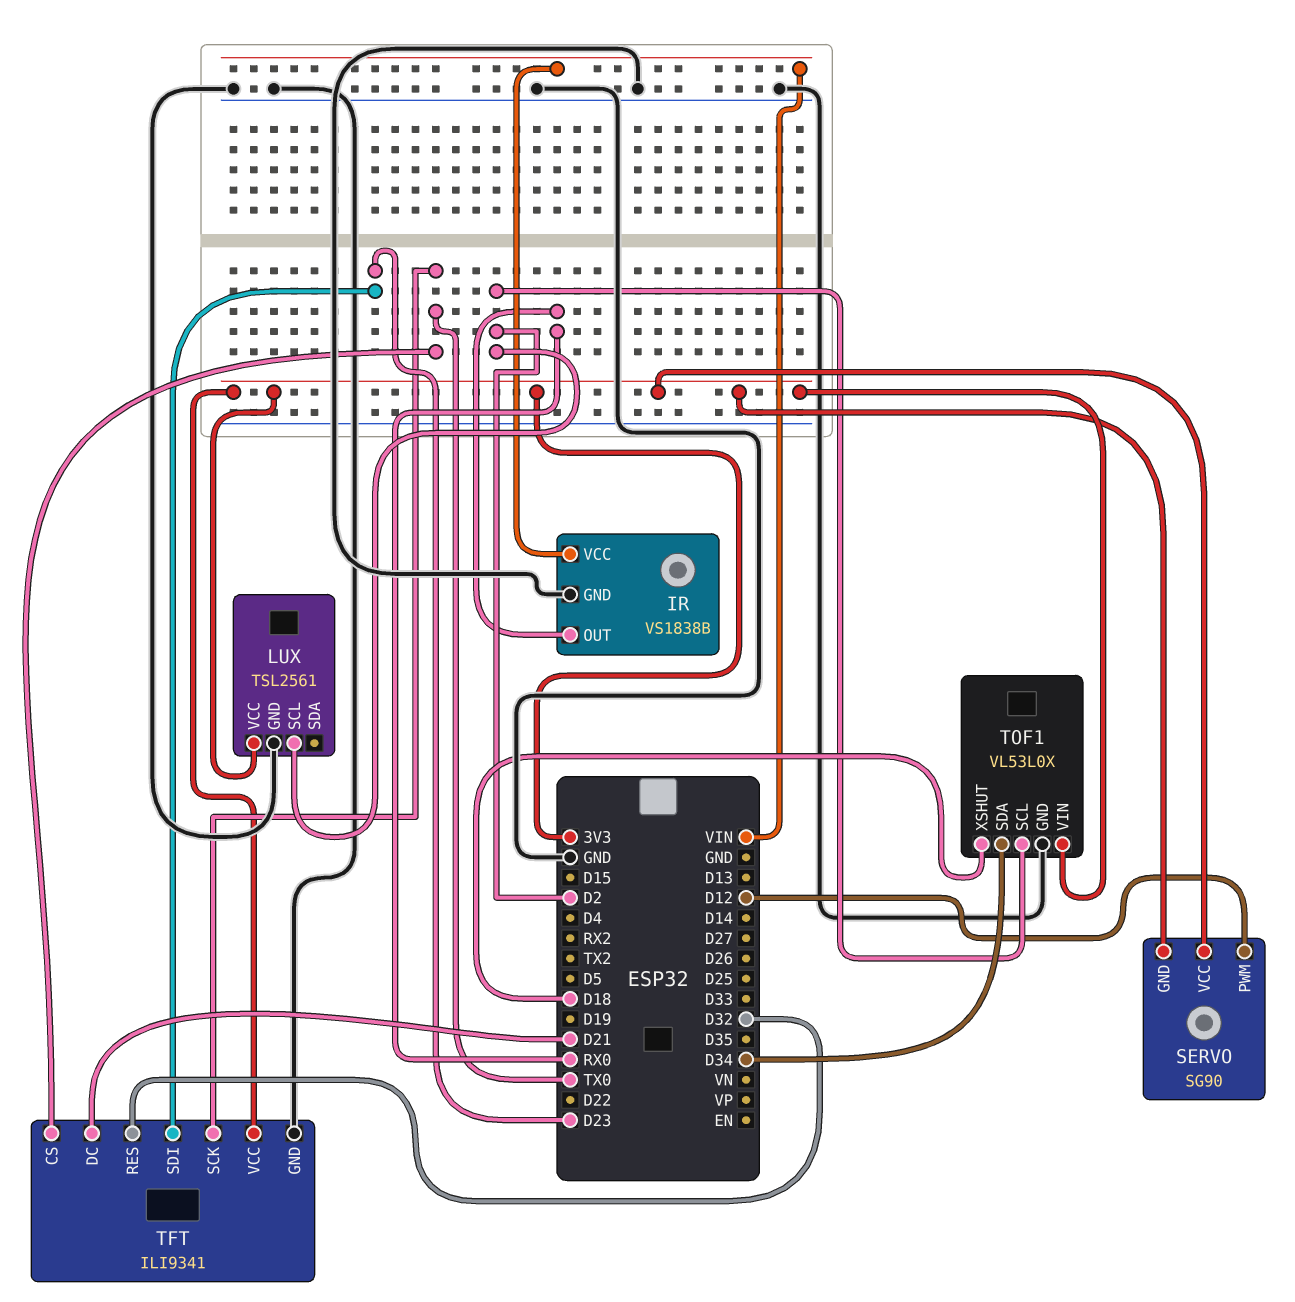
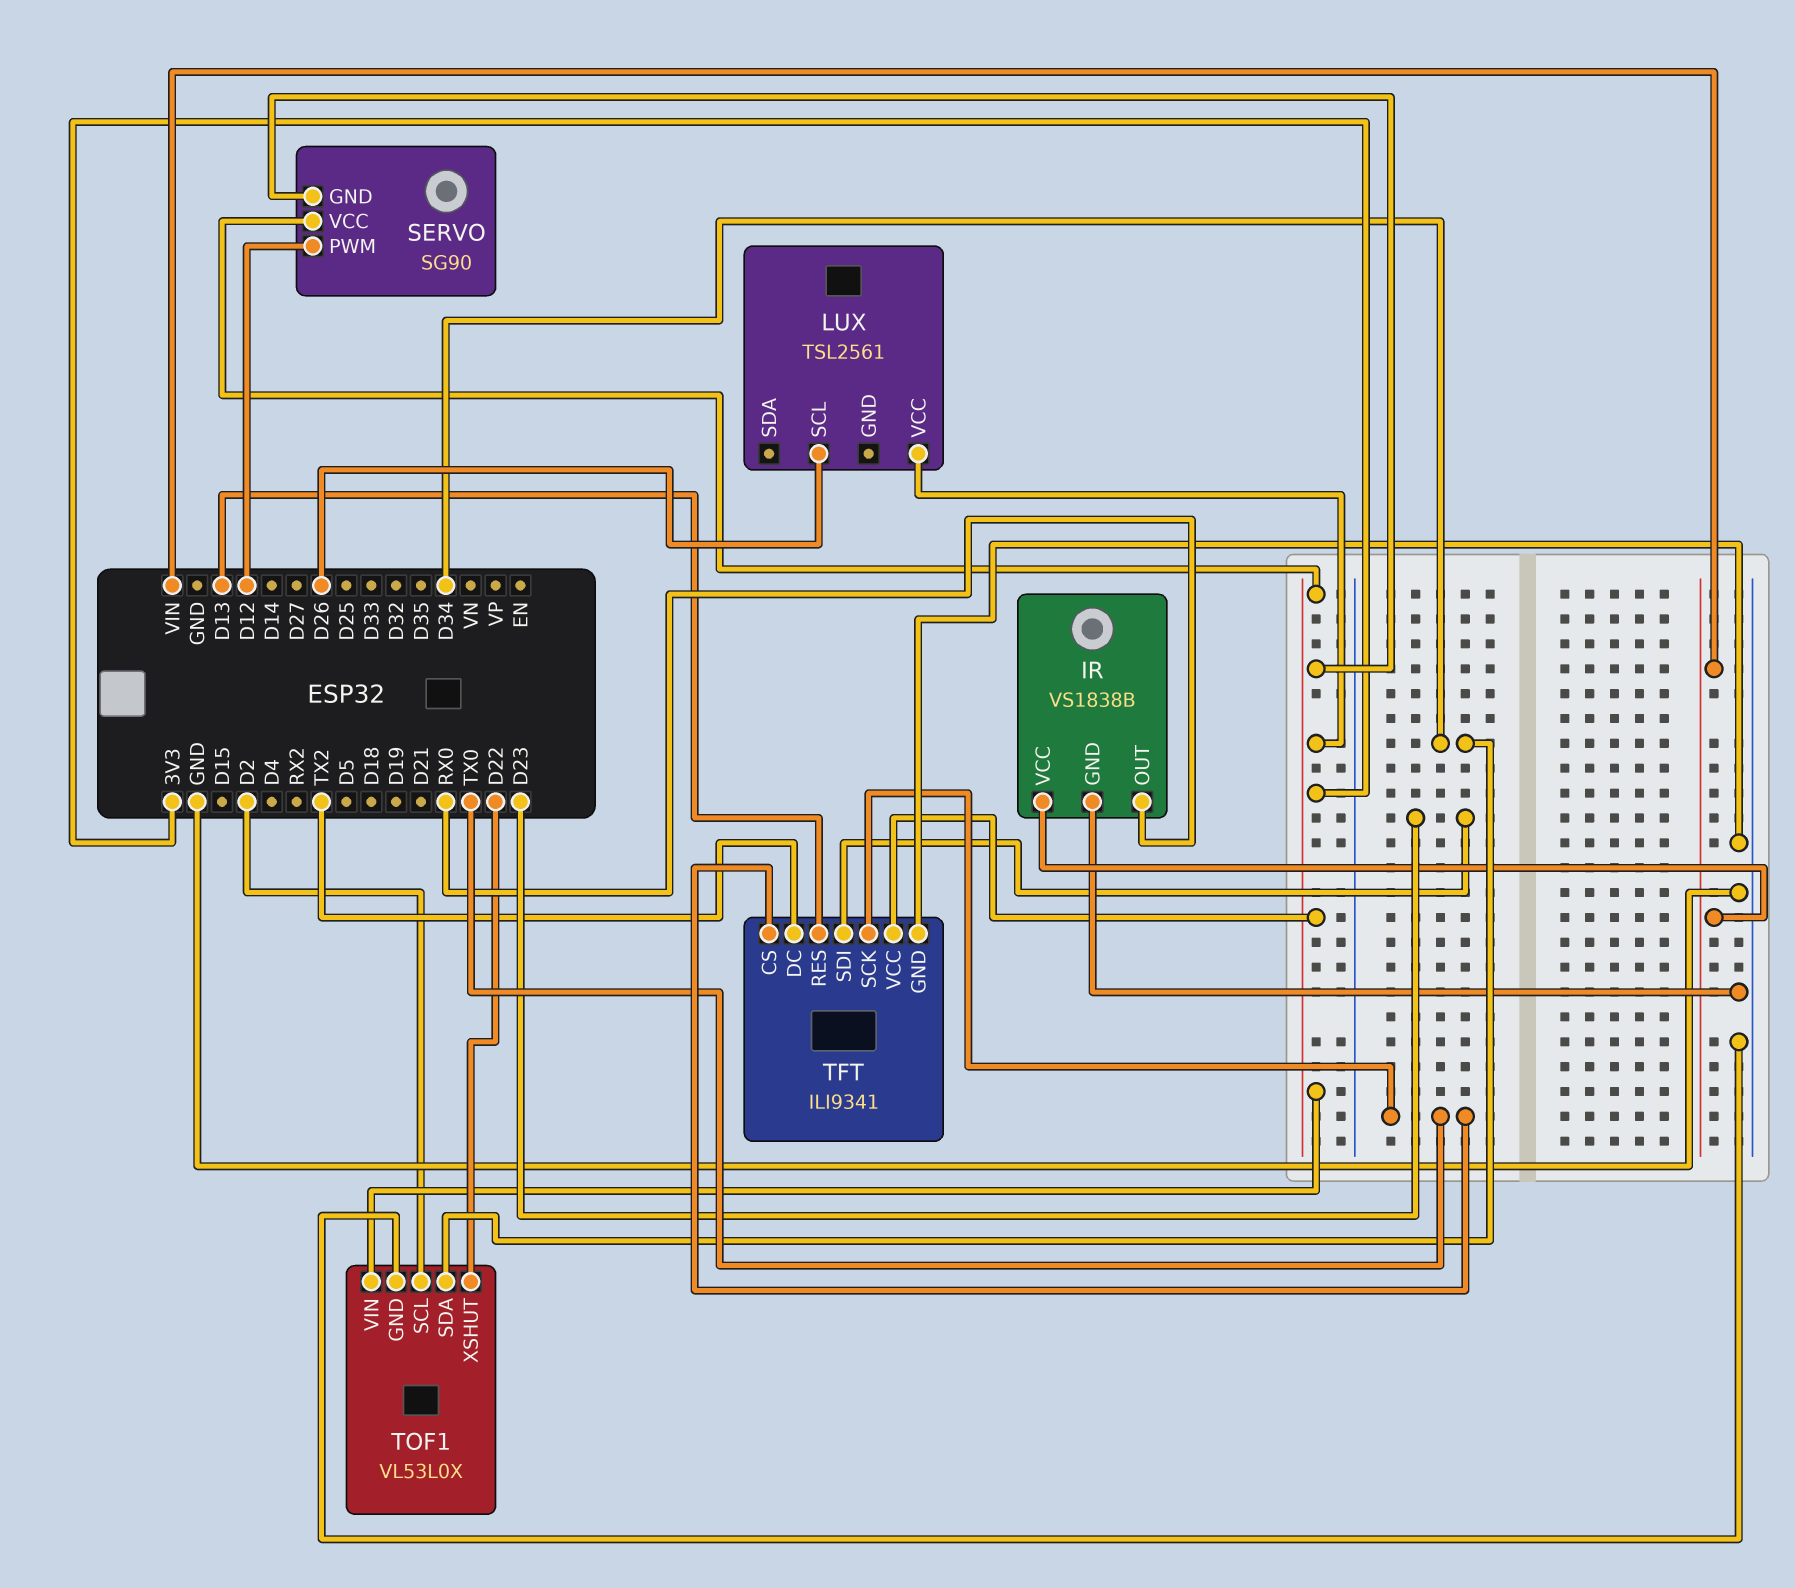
LUX pin GND: GND -> none
LUX pin SCL: D2 -> D26
TFT pin DC: D21 -> TX2
TFT pin RES: D32 -> D13
TOF1 pin XSHUT: D18 -> D22

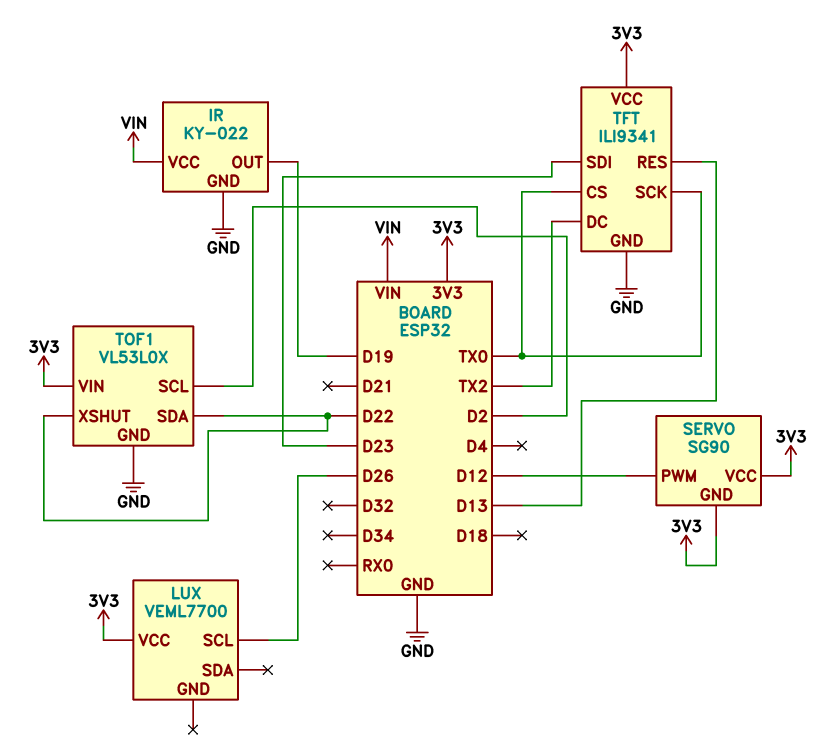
IR: VS1838B -> KY-022
IR pin OUT: RX0 -> D19
LUX: TSL2561 -> VEML7700
TOF1 pin SDA: D34 -> D22

